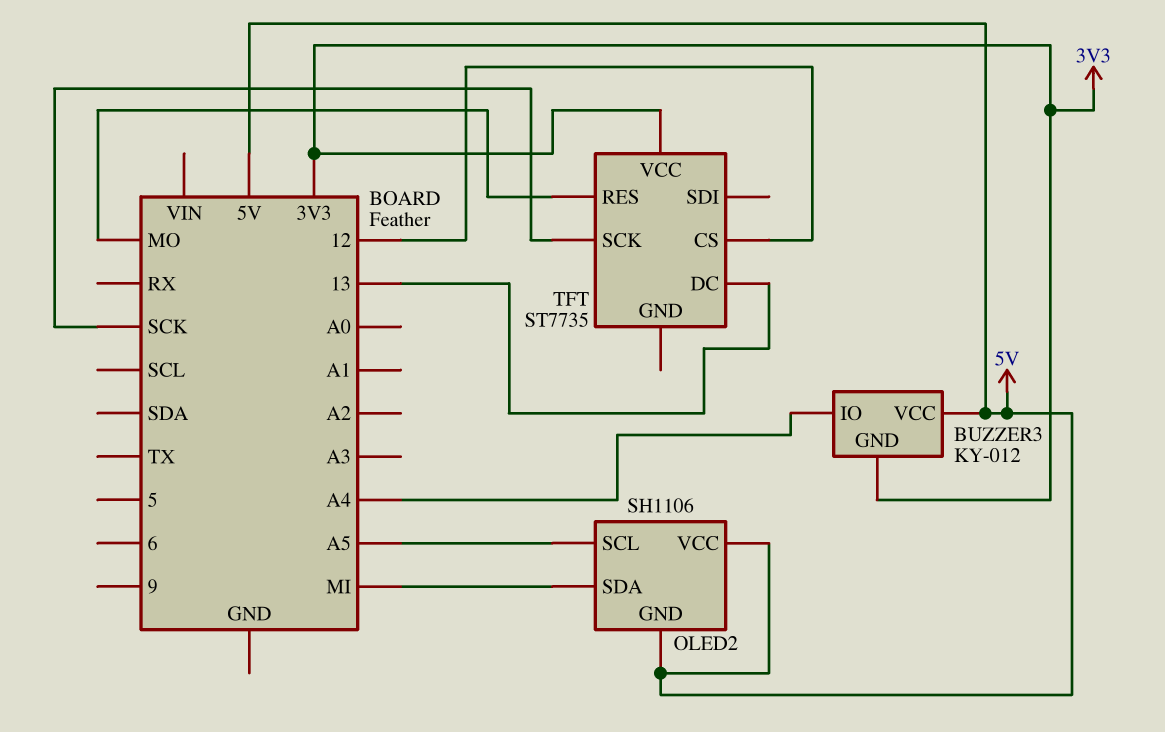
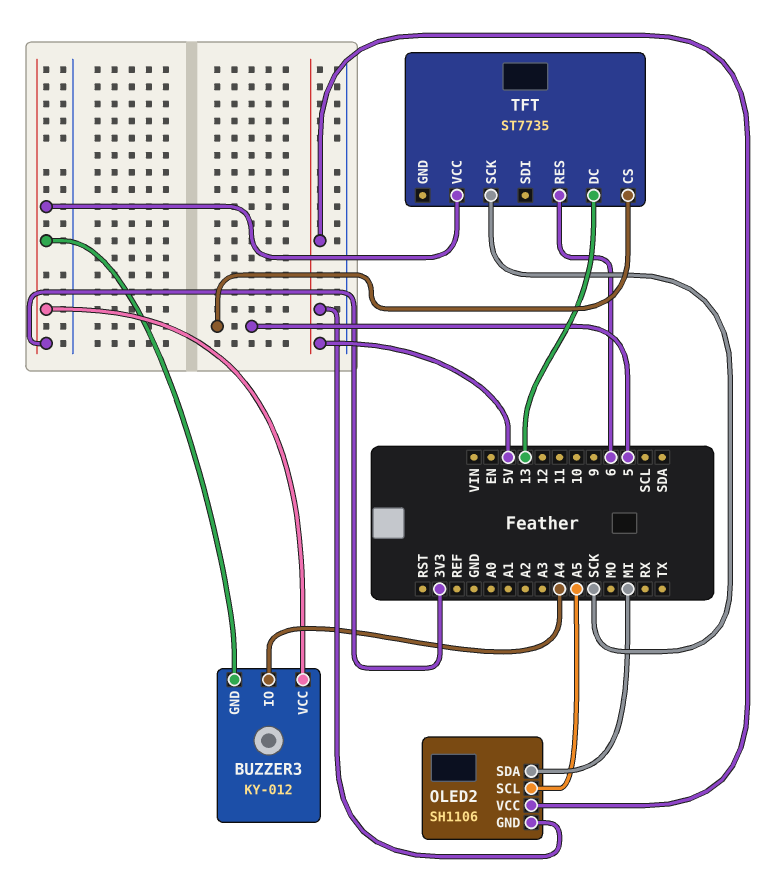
BUZZER3 pin VCC: 5V -> 3V3
TFT pin CS: 12 -> 5
TFT pin RES: MO -> 6

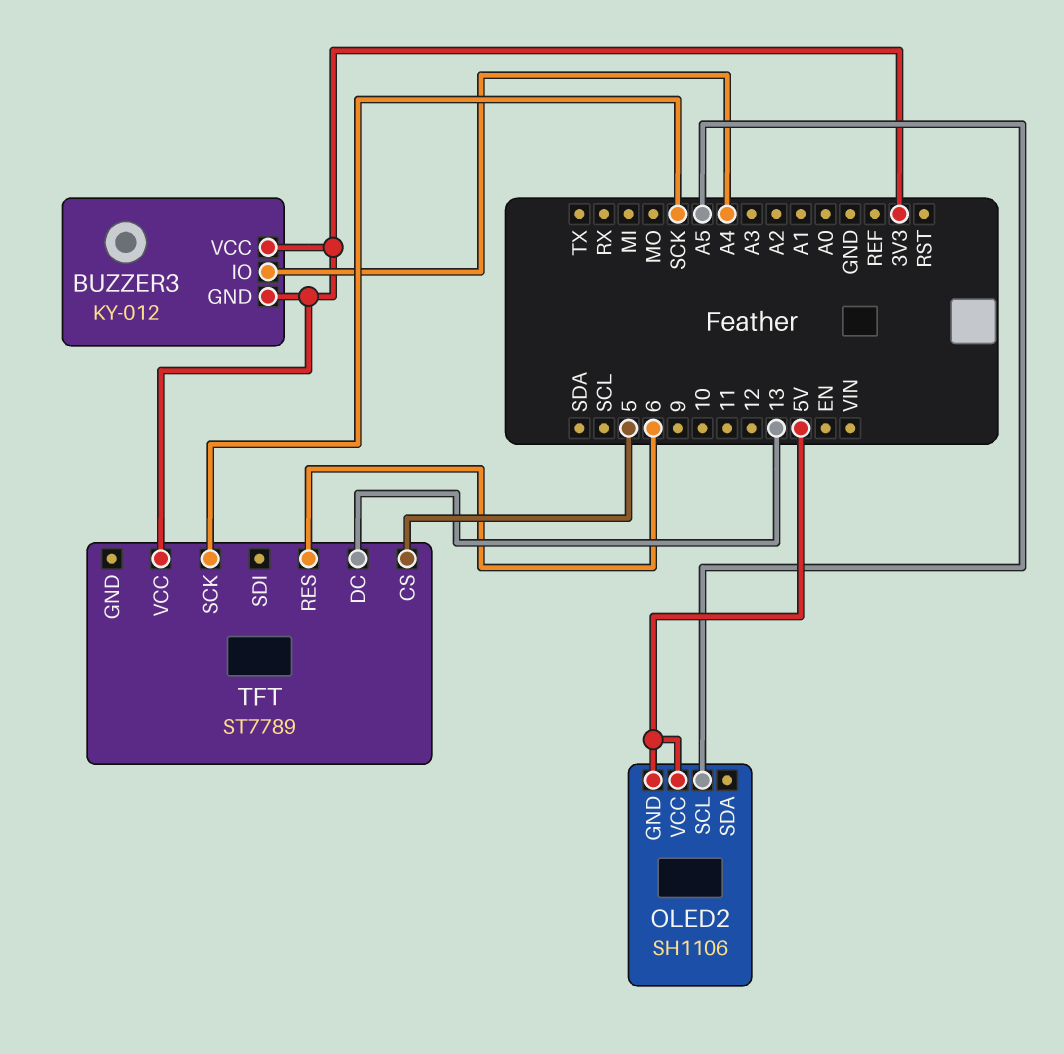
OLED2 pin SDA: MI -> none
TFT: ST7735 -> ST7789

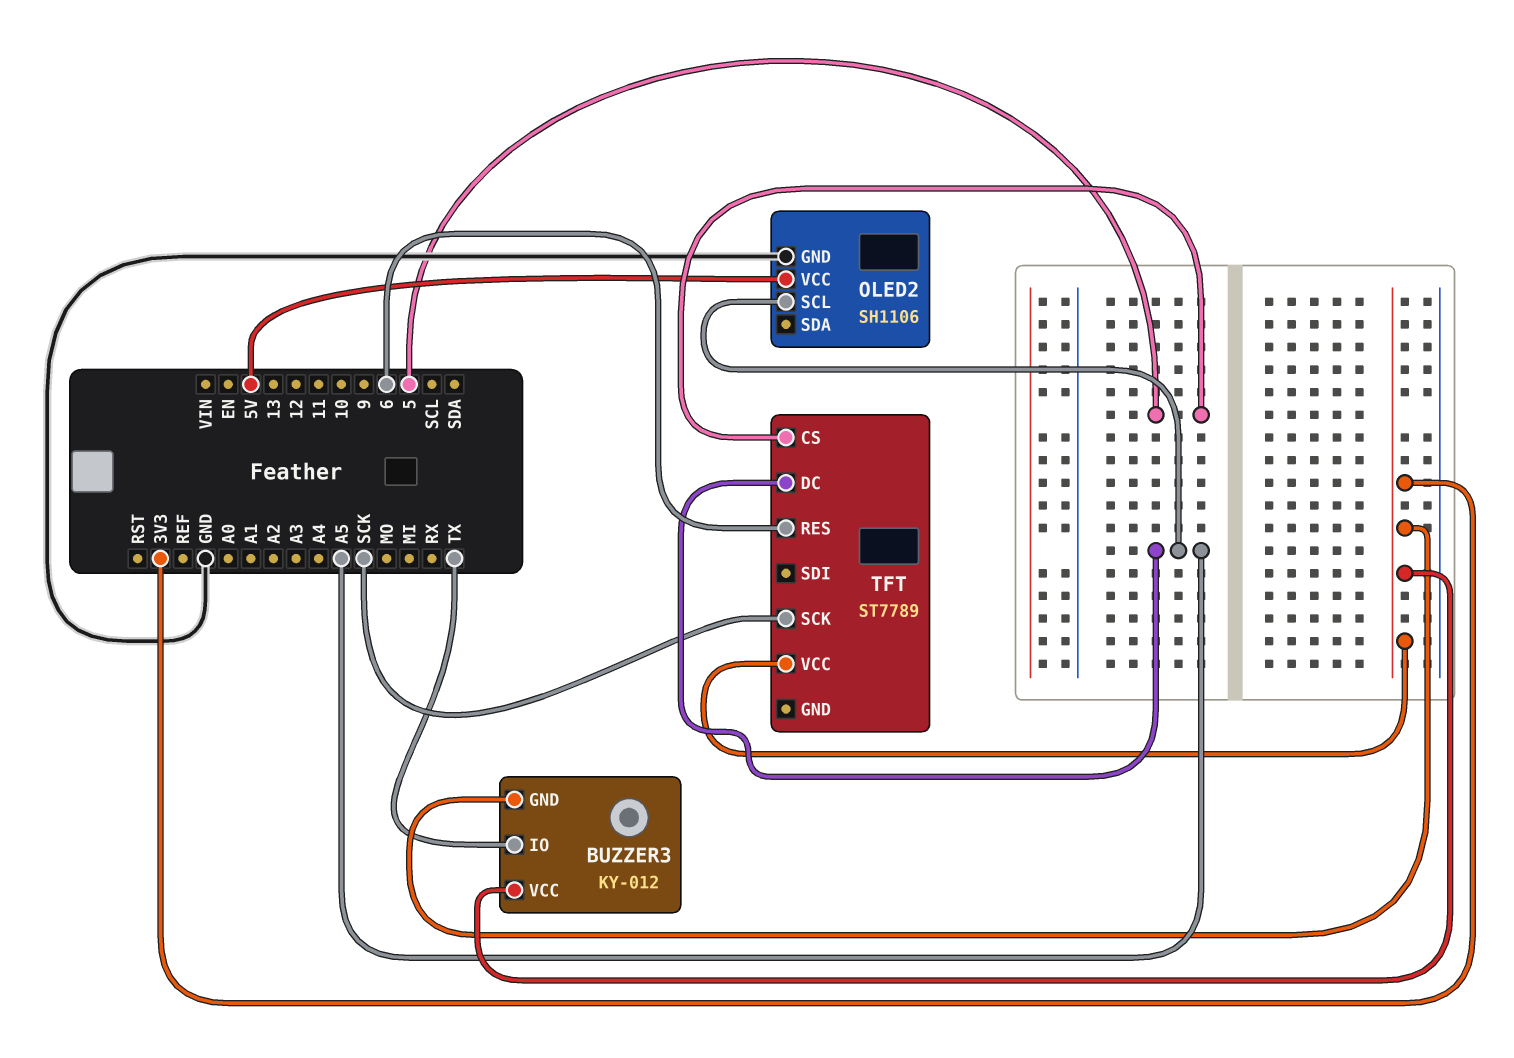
BUZZER3 pin IO: A4 -> TX
OLED2 pin GND: 5V -> GND
TFT pin DC: 13 -> A5

